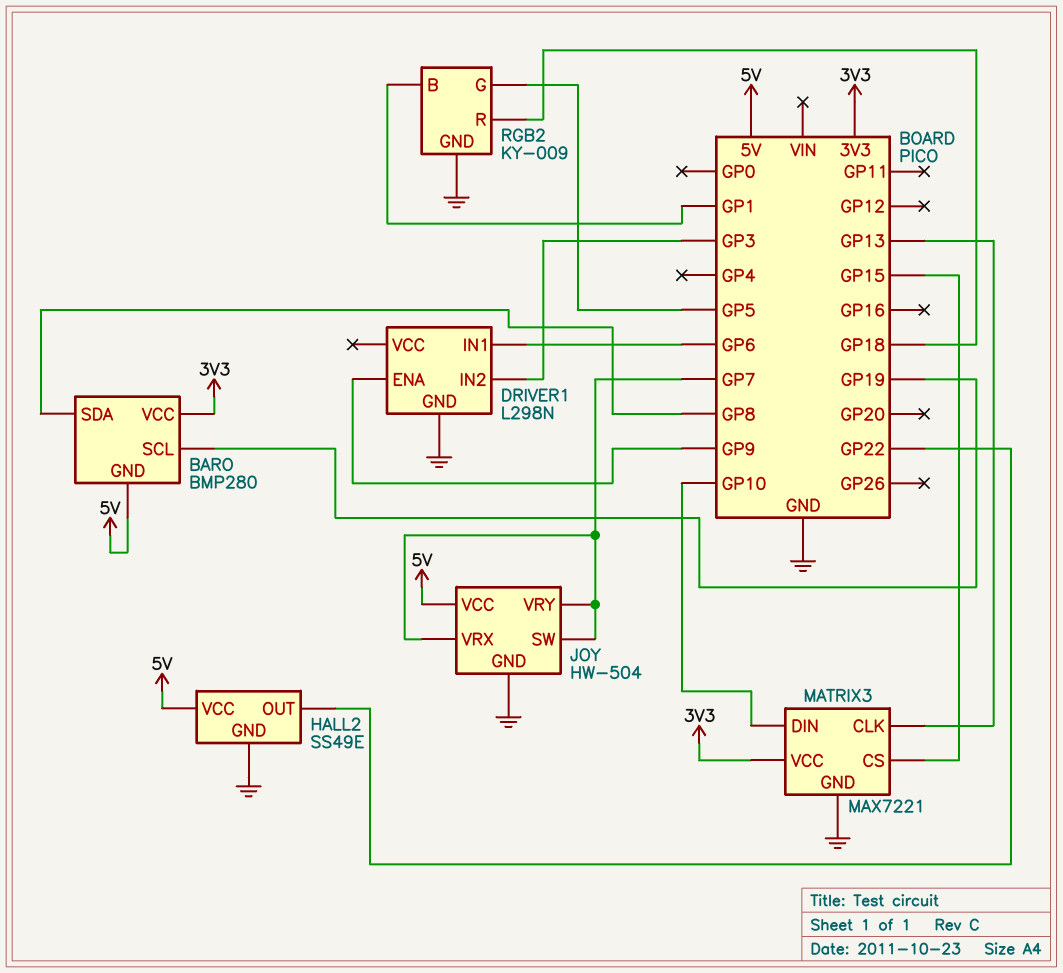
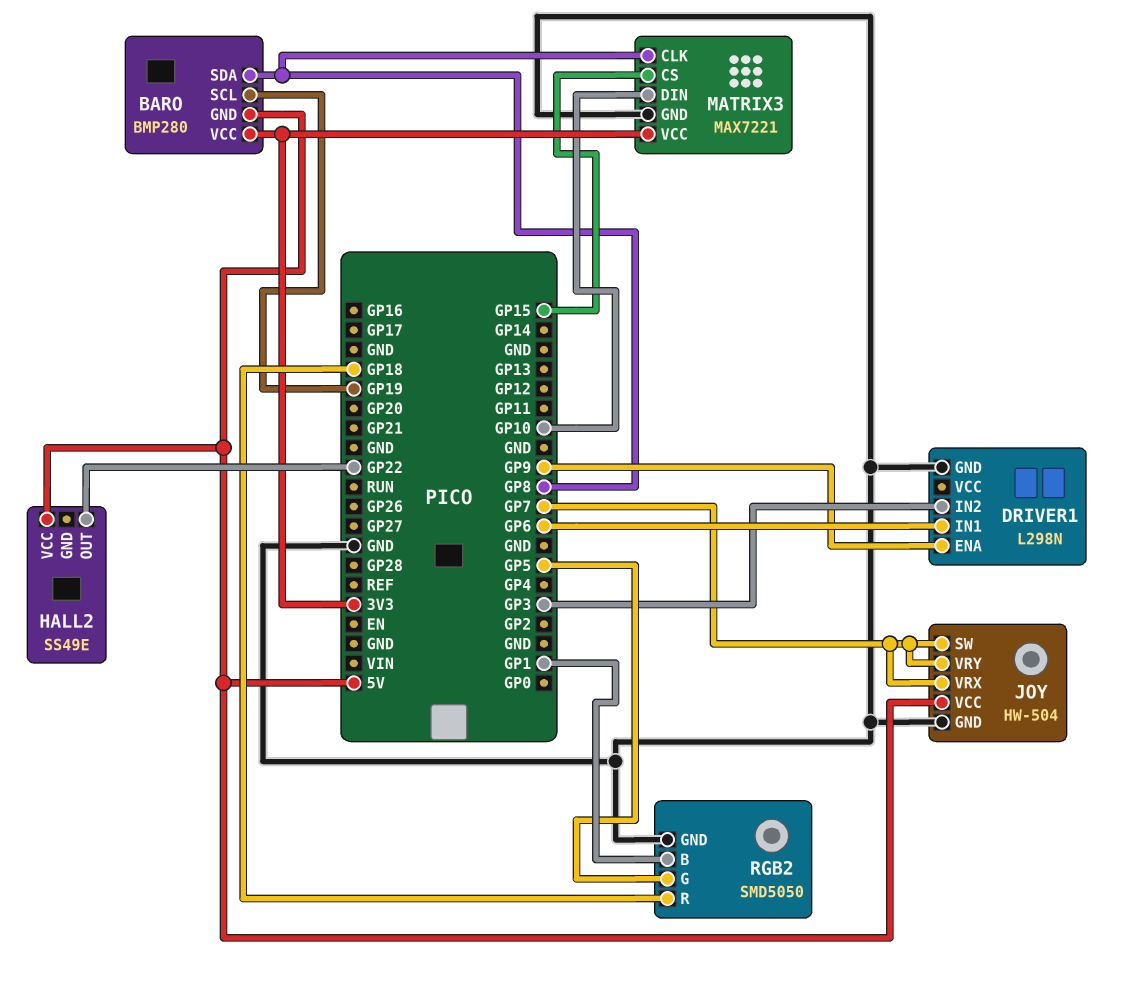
HALL2 pin GND: GND -> none
MATRIX3 pin CLK: GP13 -> GP8
RGB2: KY-009 -> SMD5050

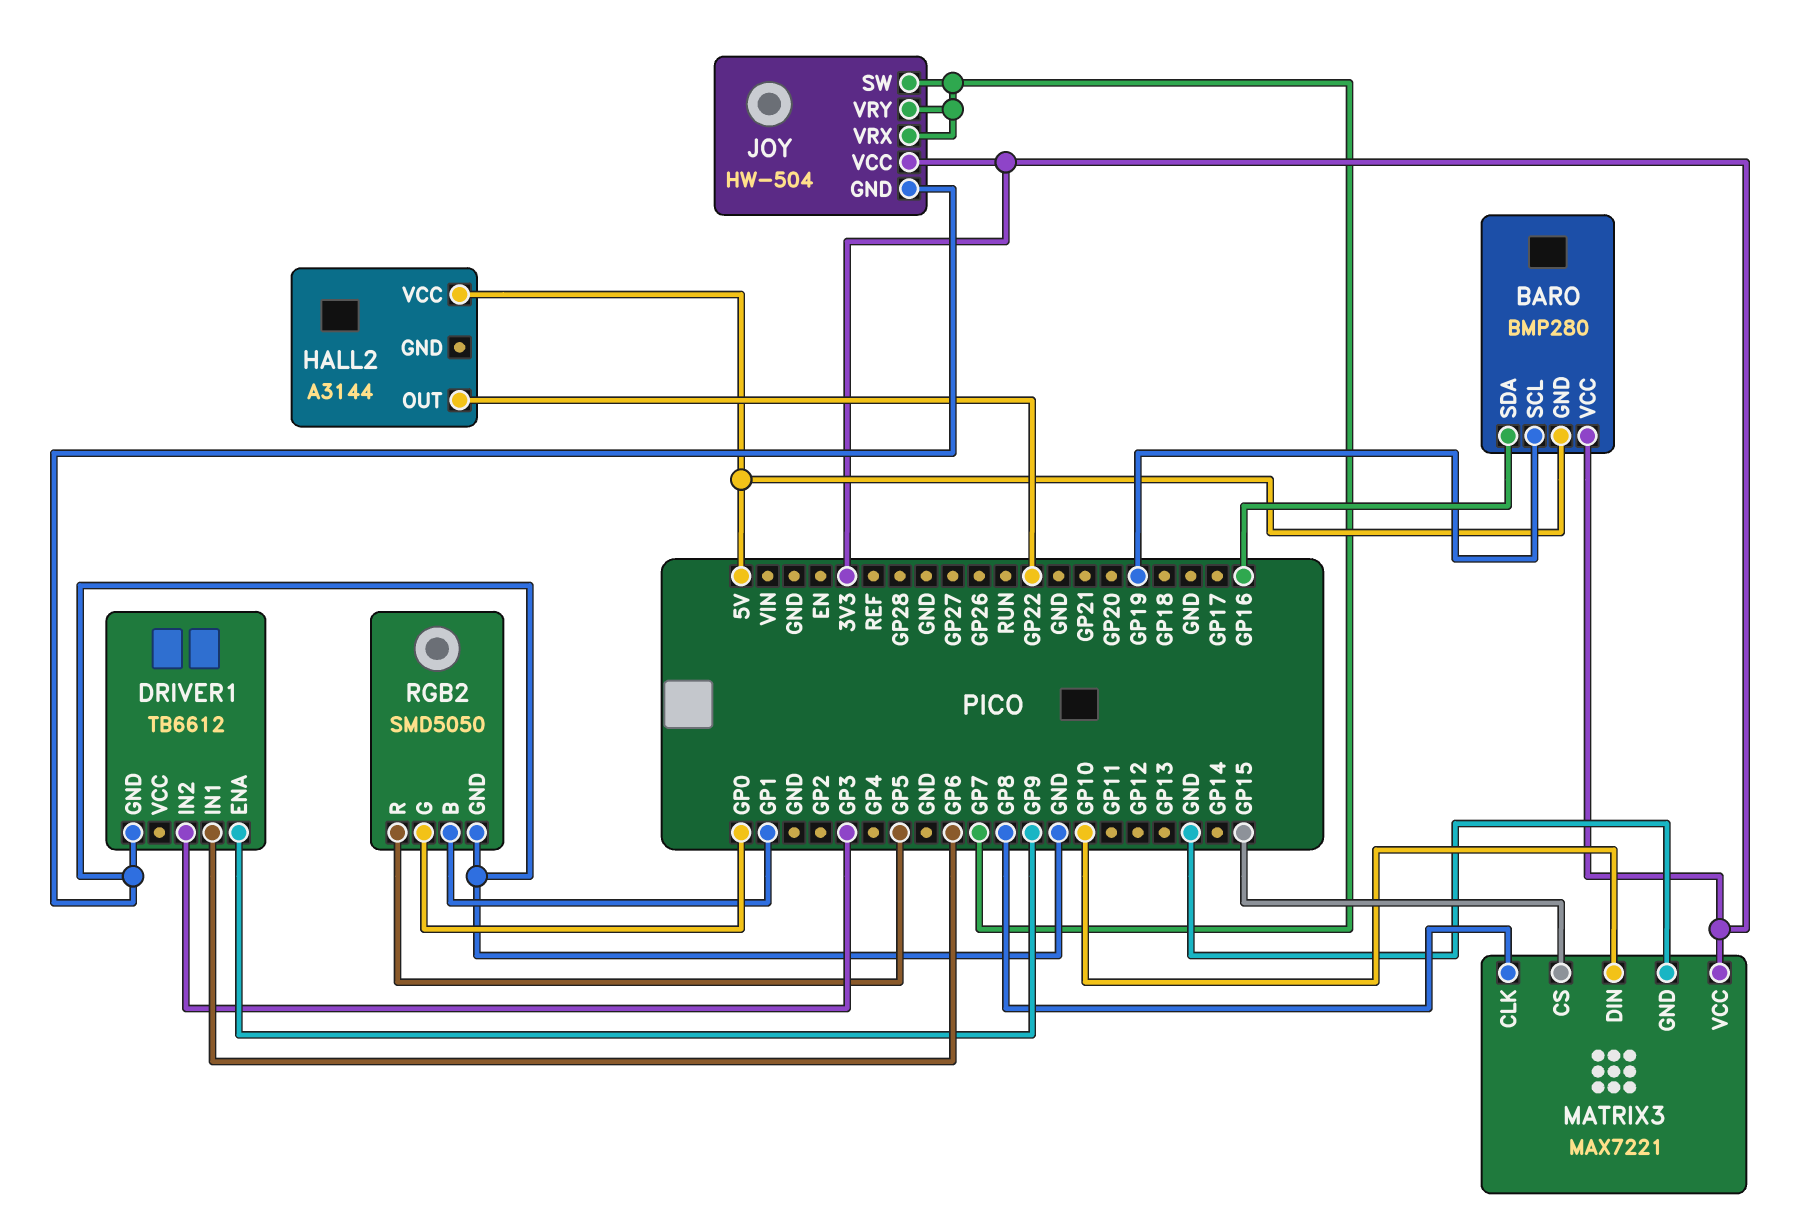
BARO pin SDA: GP8 -> GP16
DRIVER1: L298N -> TB6612
HALL2: SS49E -> A3144
JOY pin VCC: 5V -> 3V3
RGB2 pin G: GP5 -> GP0
RGB2 pin R: GP18 -> GP5

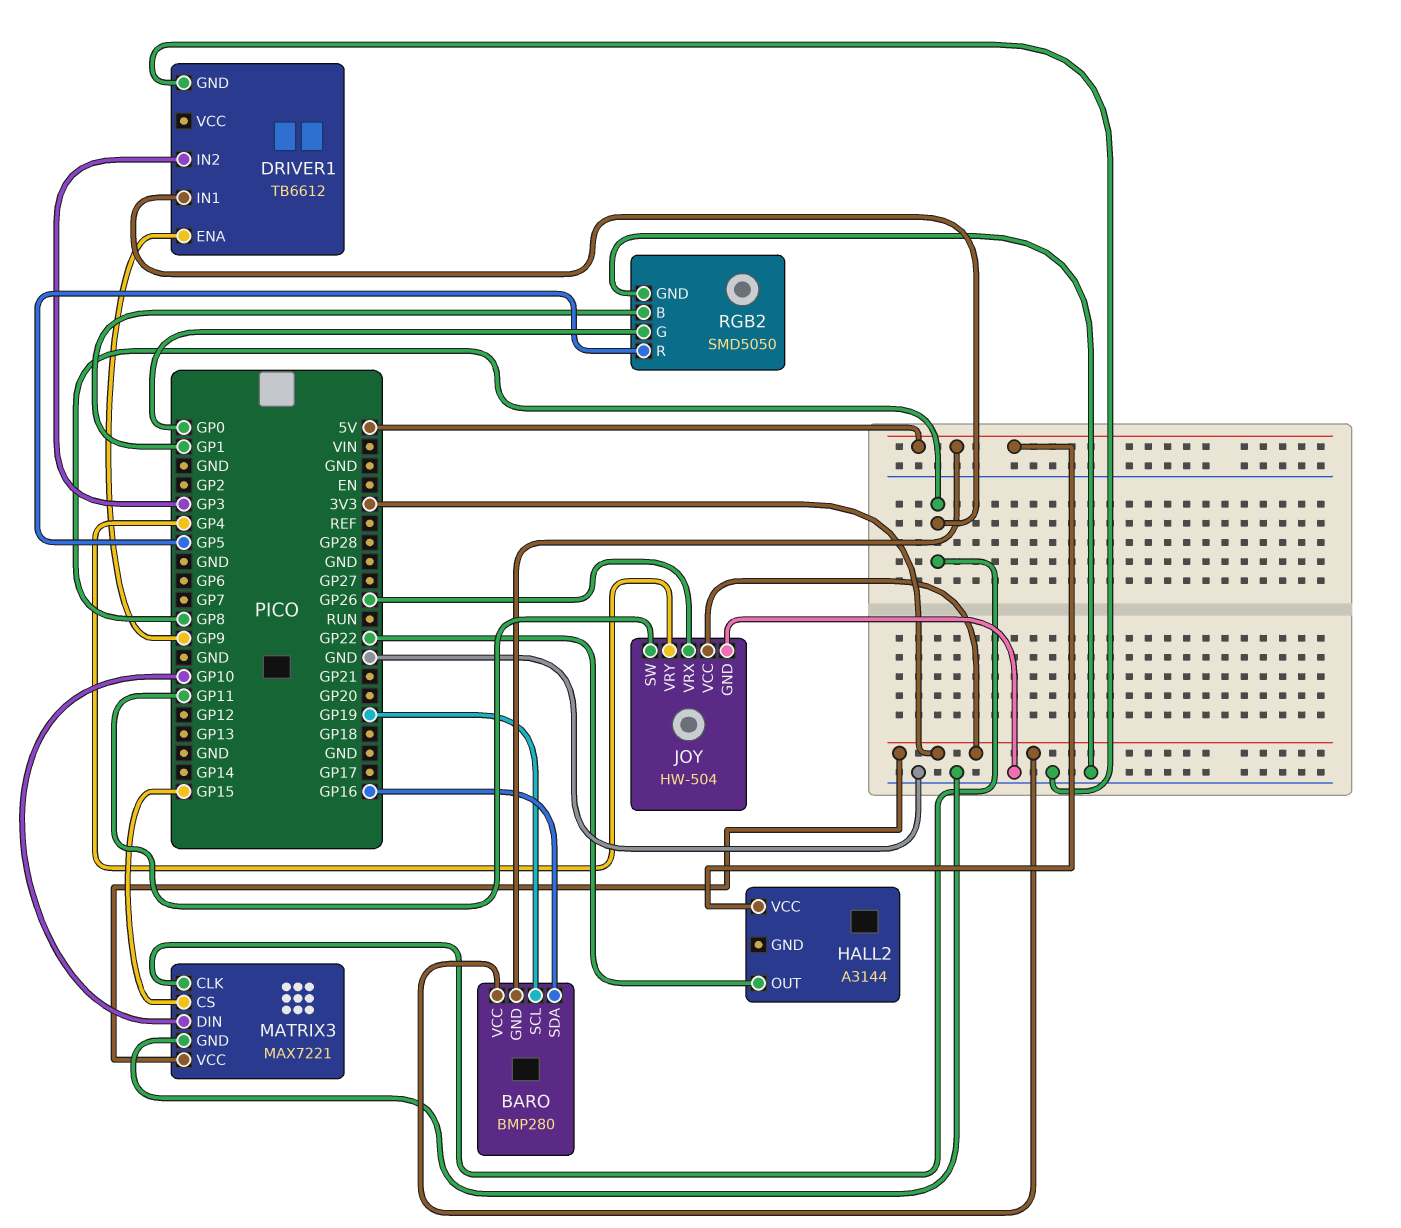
DRIVER1 pin IN1: GP6 -> GP8
JOY pin SW: GP7 -> GP11
JOY pin VRX: GP7 -> GP26
JOY pin VRY: GP7 -> GP4

